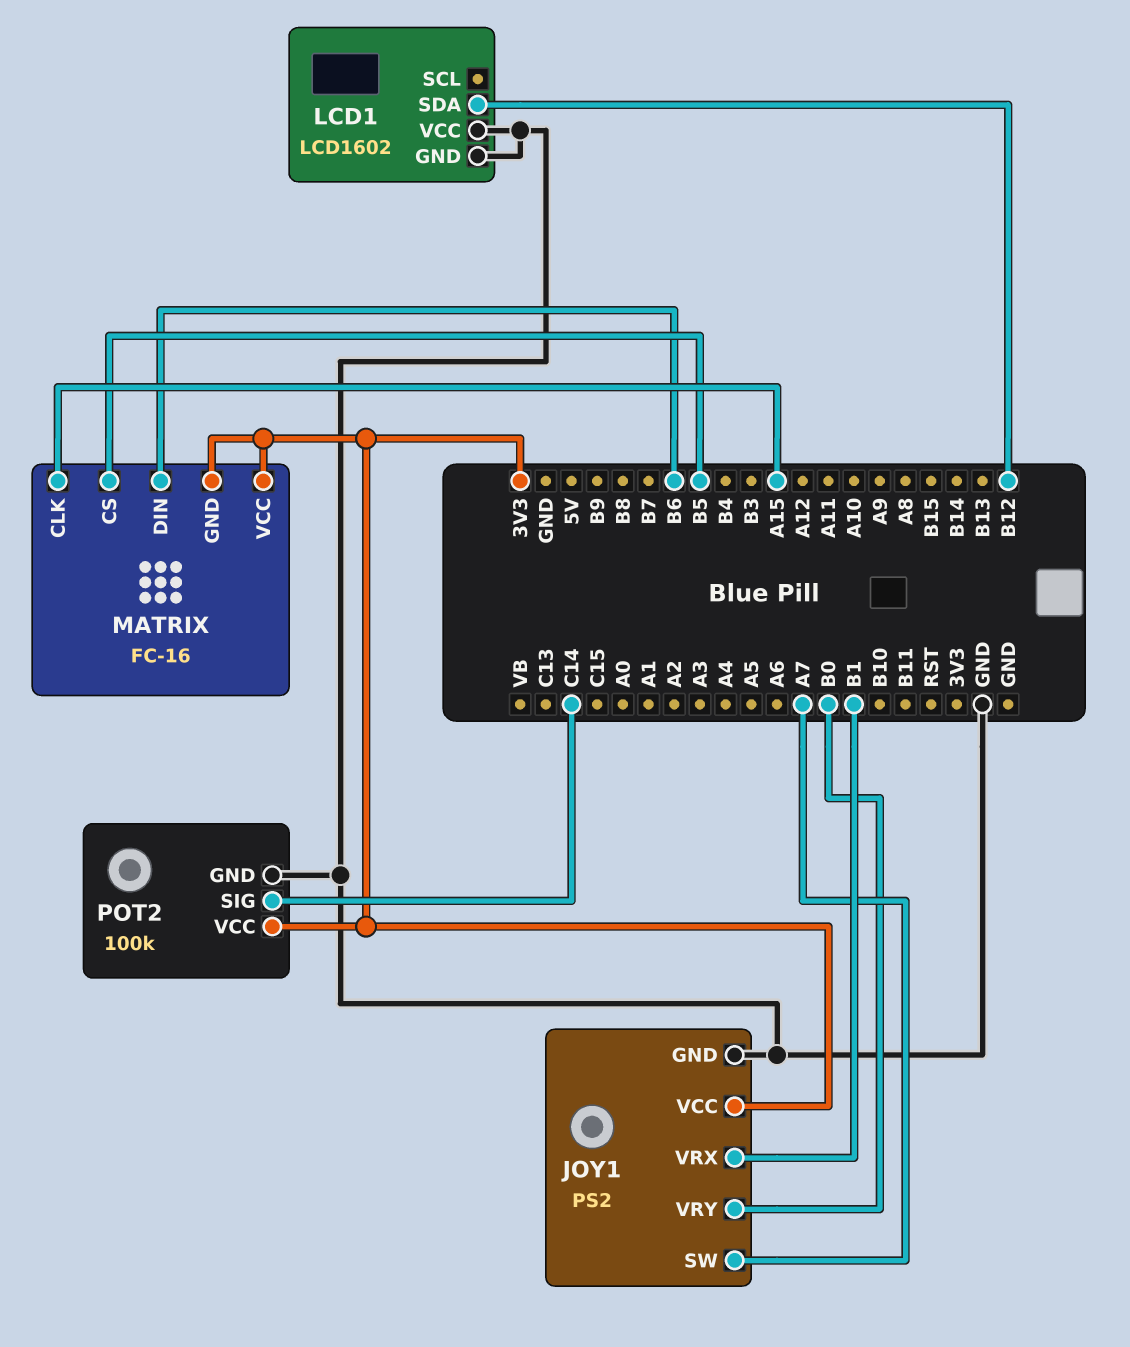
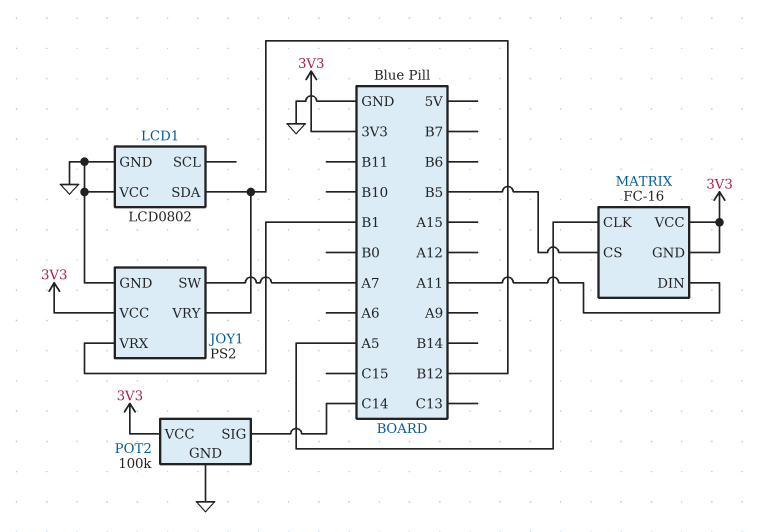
JOY1 pin VRY: B0 -> B12
LCD1: LCD1602 -> LCD0802
MATRIX pin CLK: A15 -> A5
MATRIX pin DIN: B6 -> A11

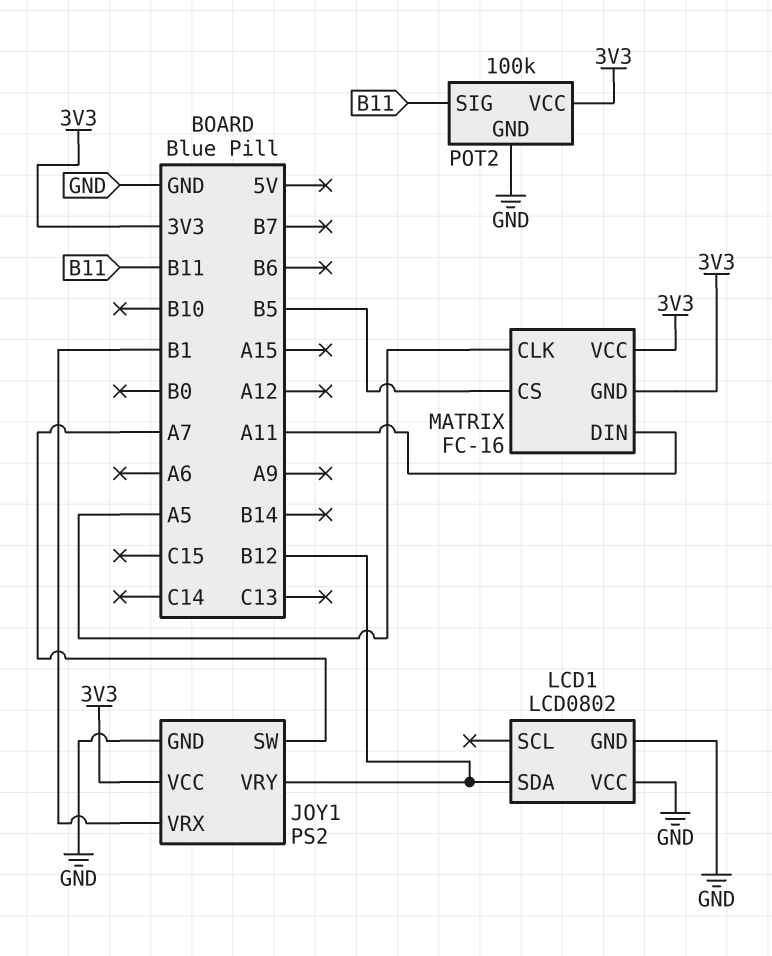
POT2 pin SIG: C14 -> B11

